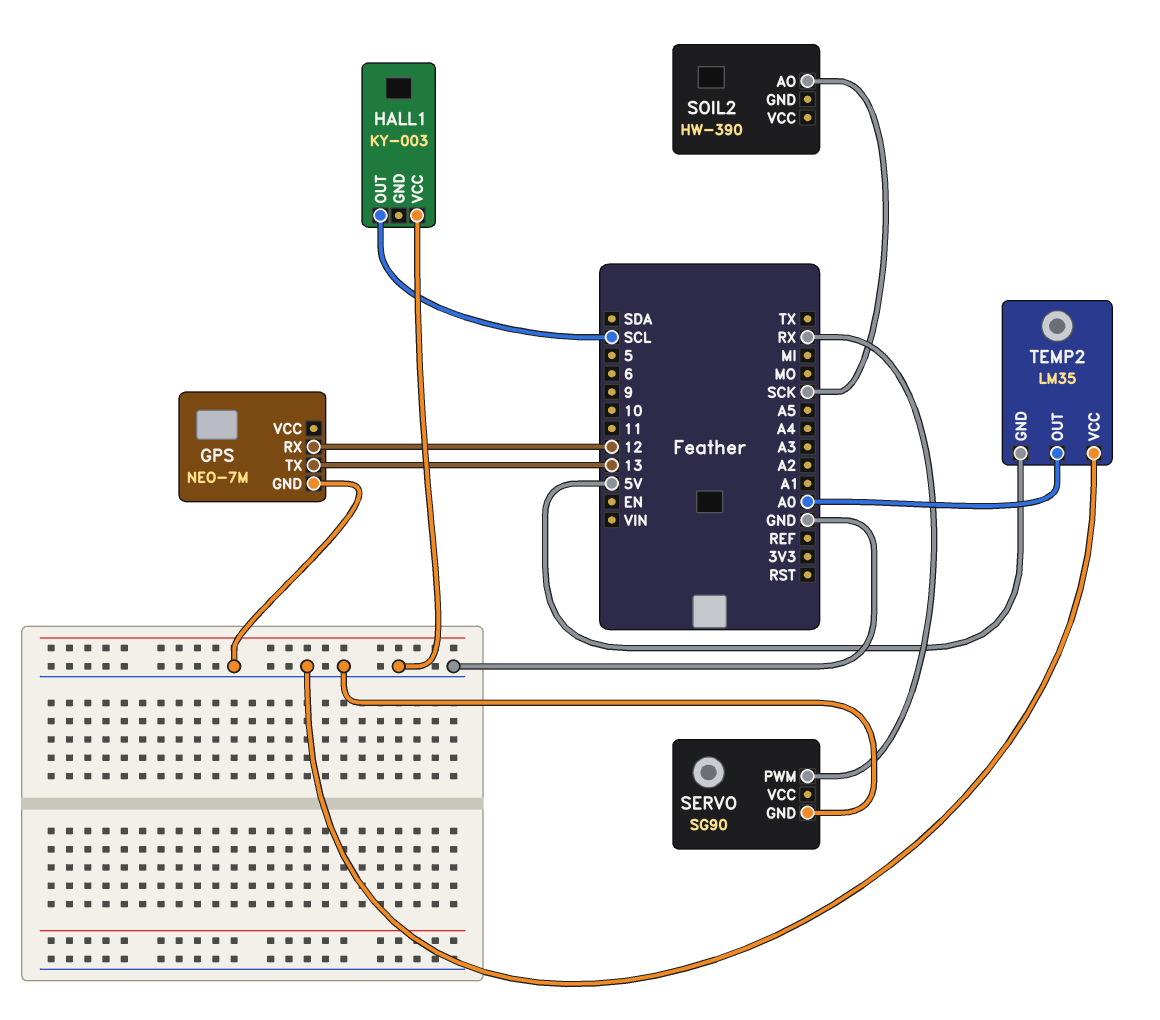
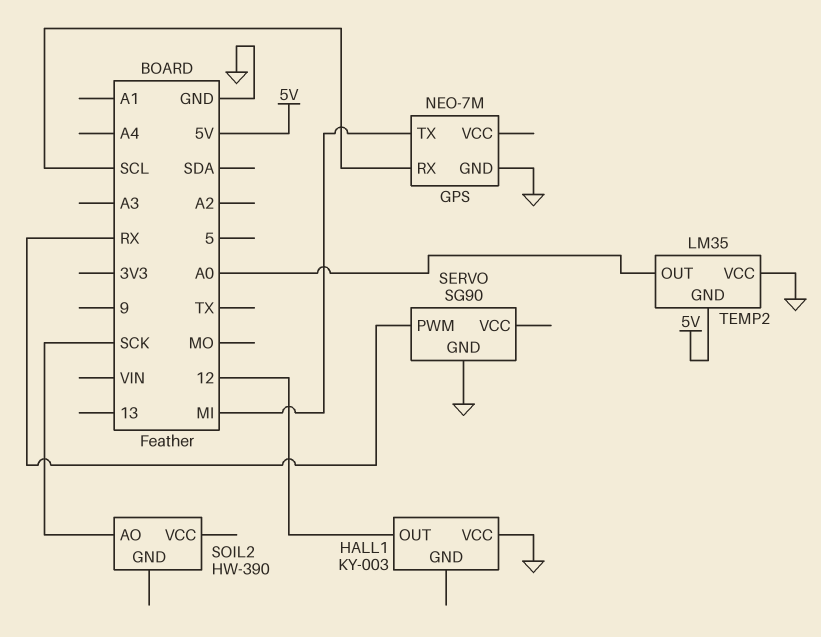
GPS pin RX: 12 -> SCL
GPS pin TX: 13 -> MI
HALL1 pin OUT: SCL -> 12

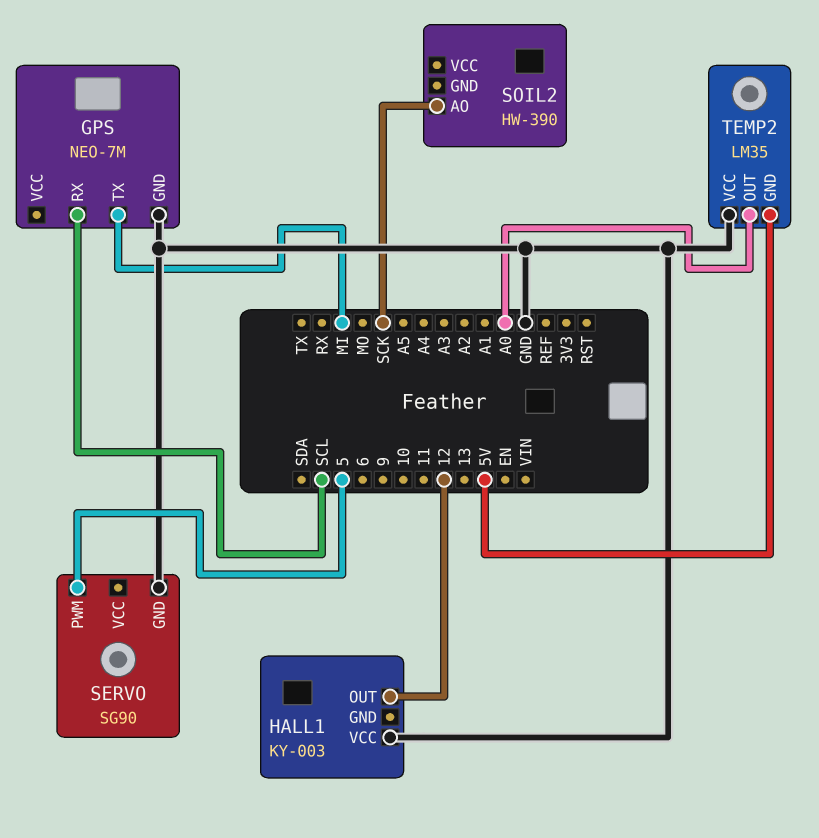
SERVO pin PWM: RX -> 5

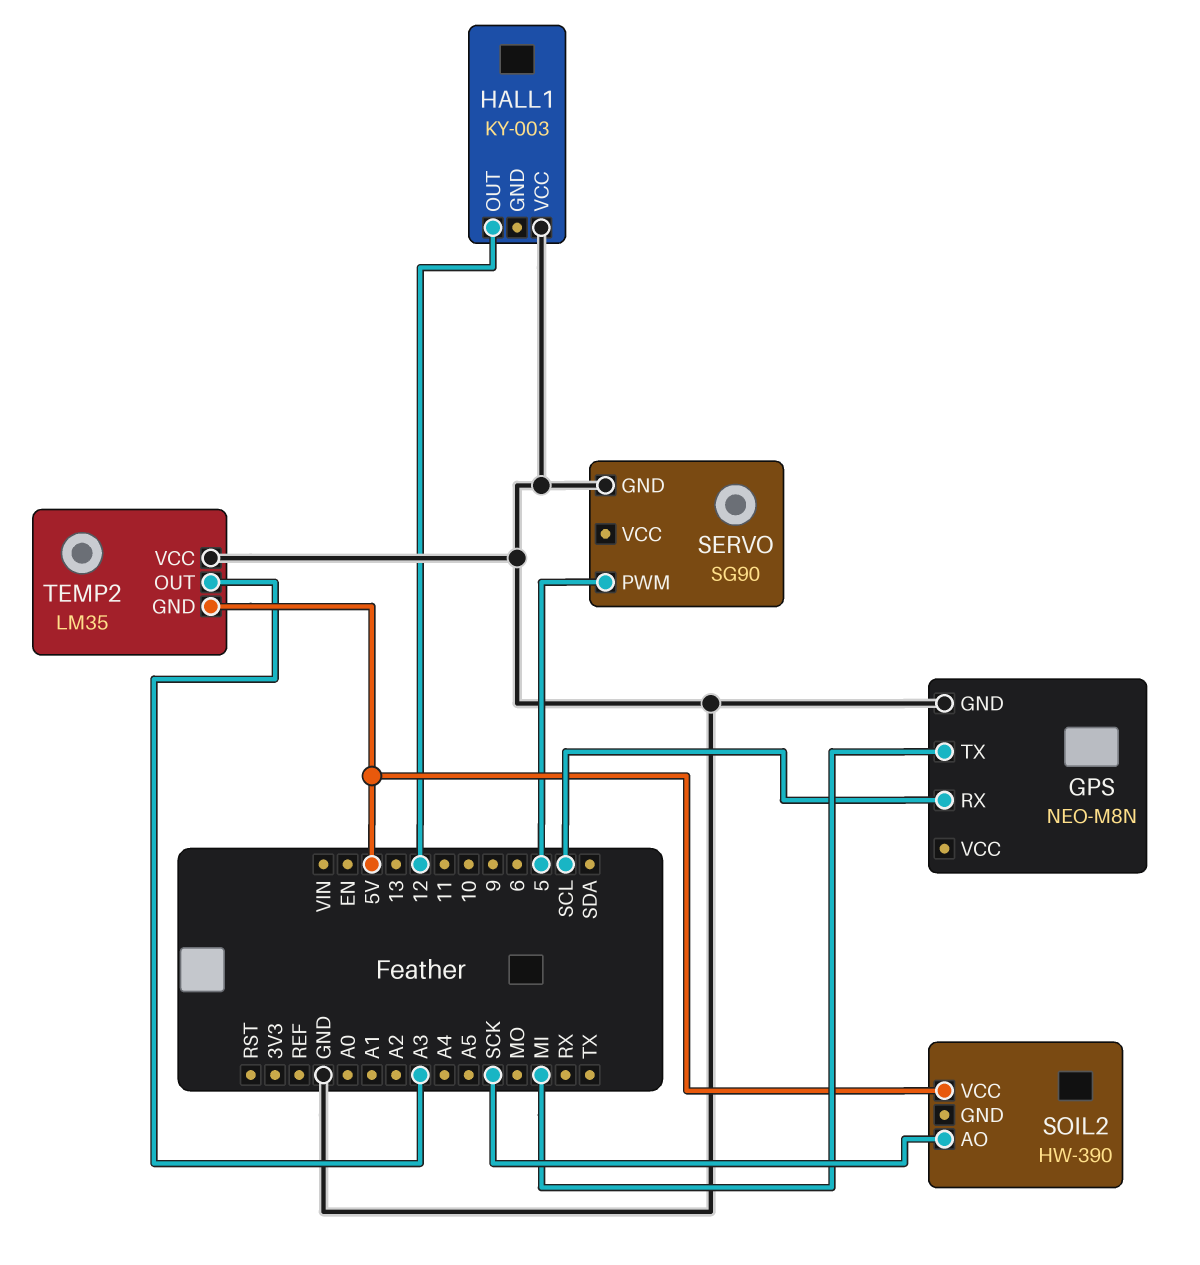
GPS: NEO-7M -> NEO-M8N
SOIL2 pin VCC: none -> 5V
TEMP2 pin OUT: A0 -> A3

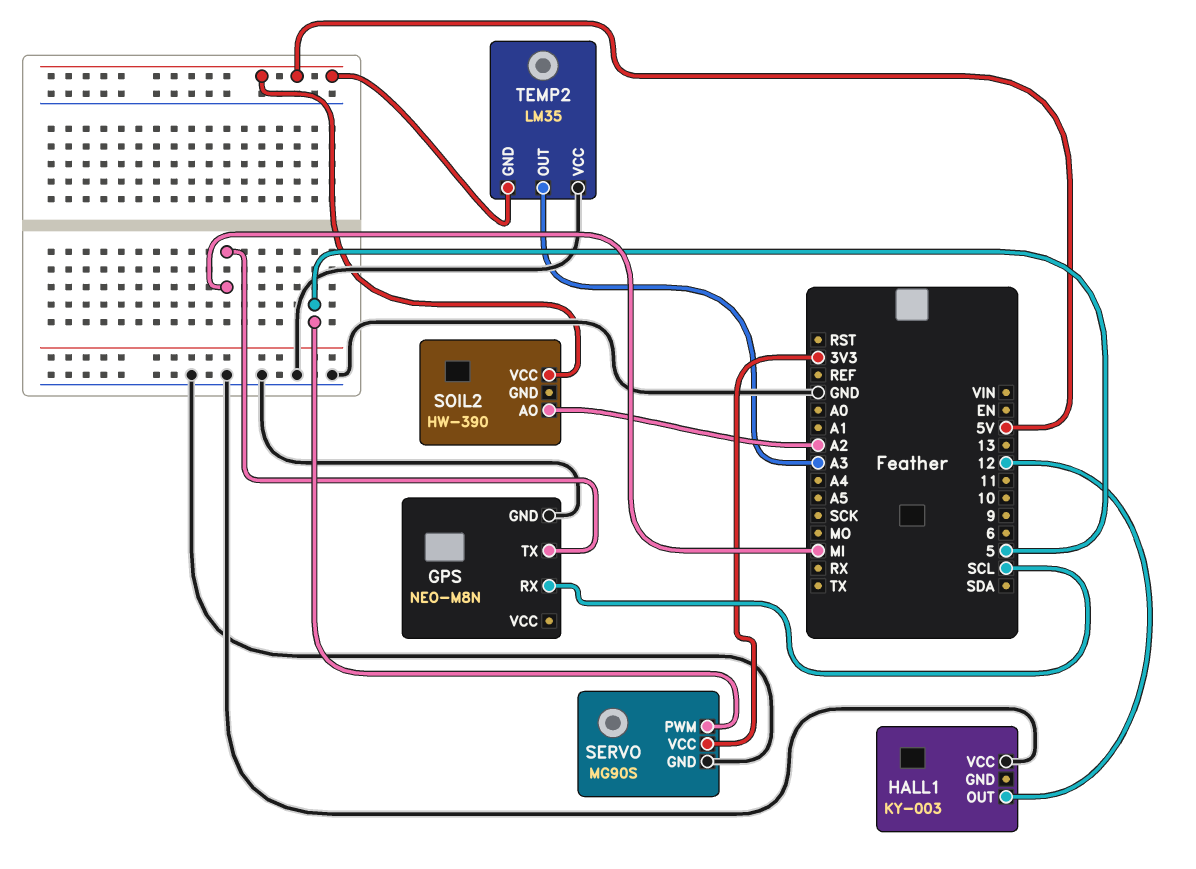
SERVO: SG90 -> MG90S
SERVO pin VCC: none -> 3V3
SOIL2 pin AO: SCK -> A2

